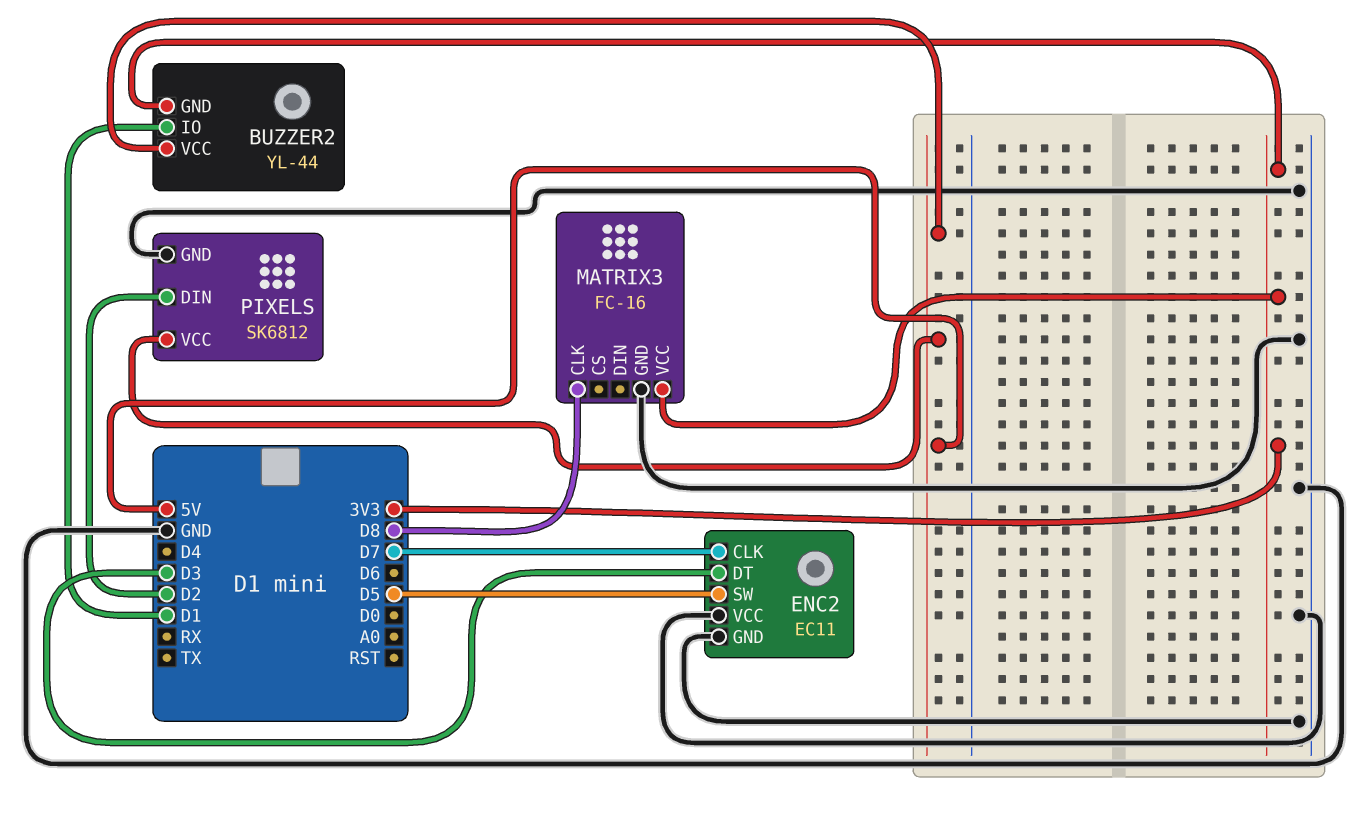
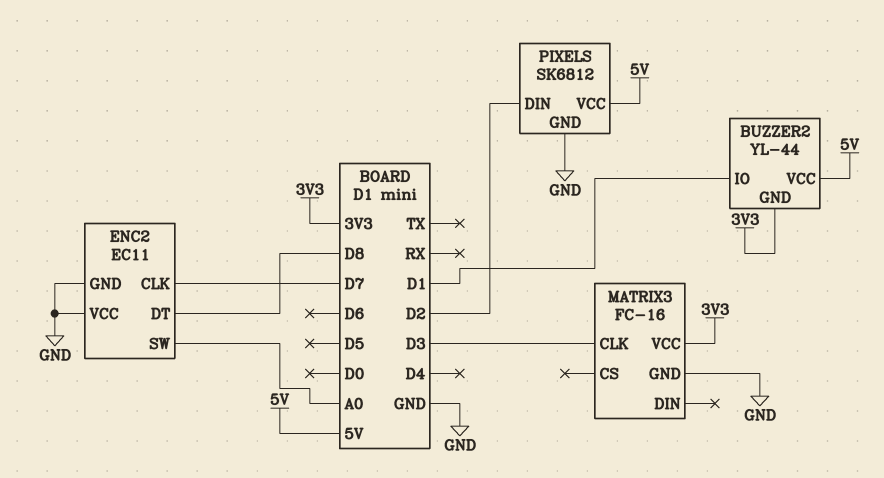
ENC2 pin DT: D3 -> D8
ENC2 pin SW: D5 -> A0
MATRIX3 pin CLK: D8 -> D3

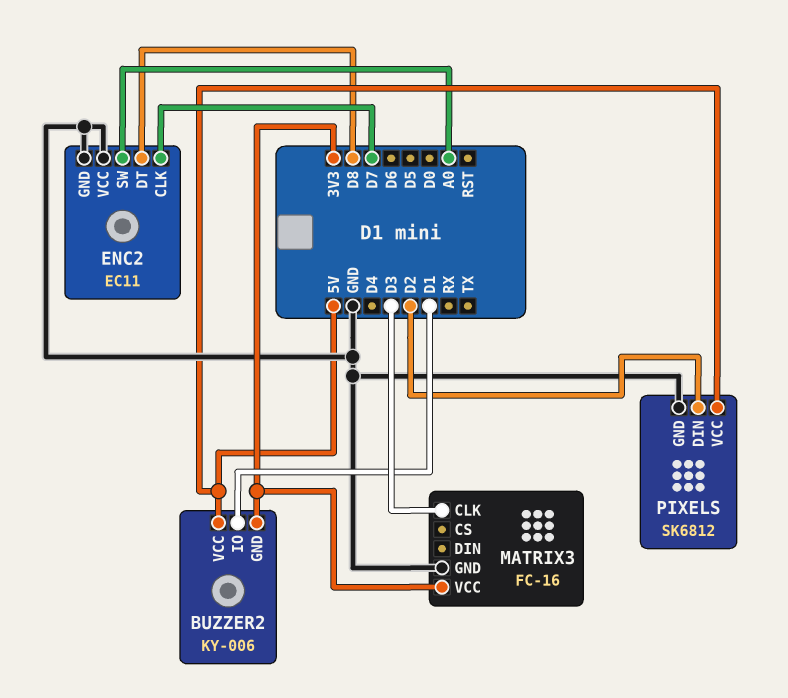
BUZZER2: YL-44 -> KY-006

